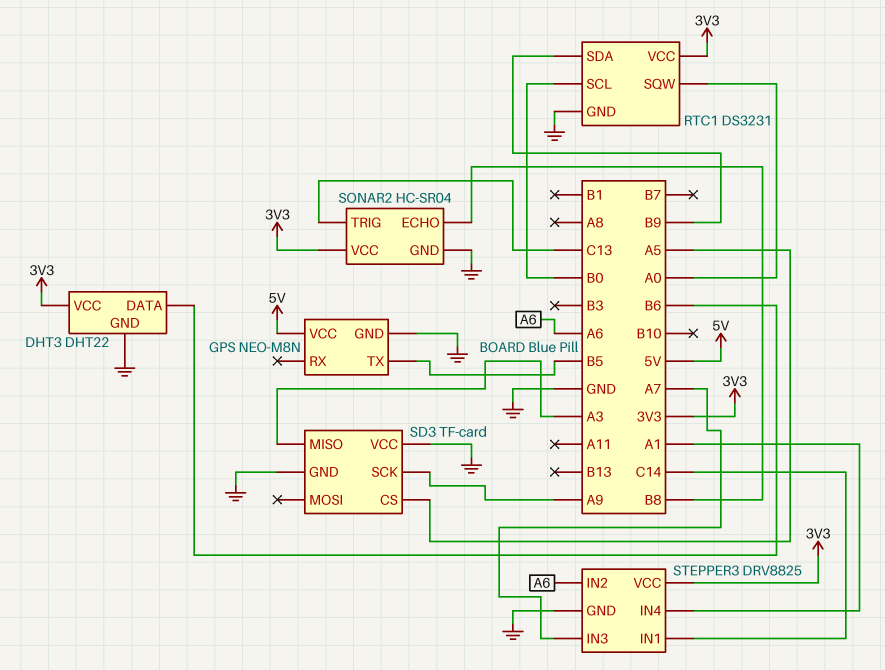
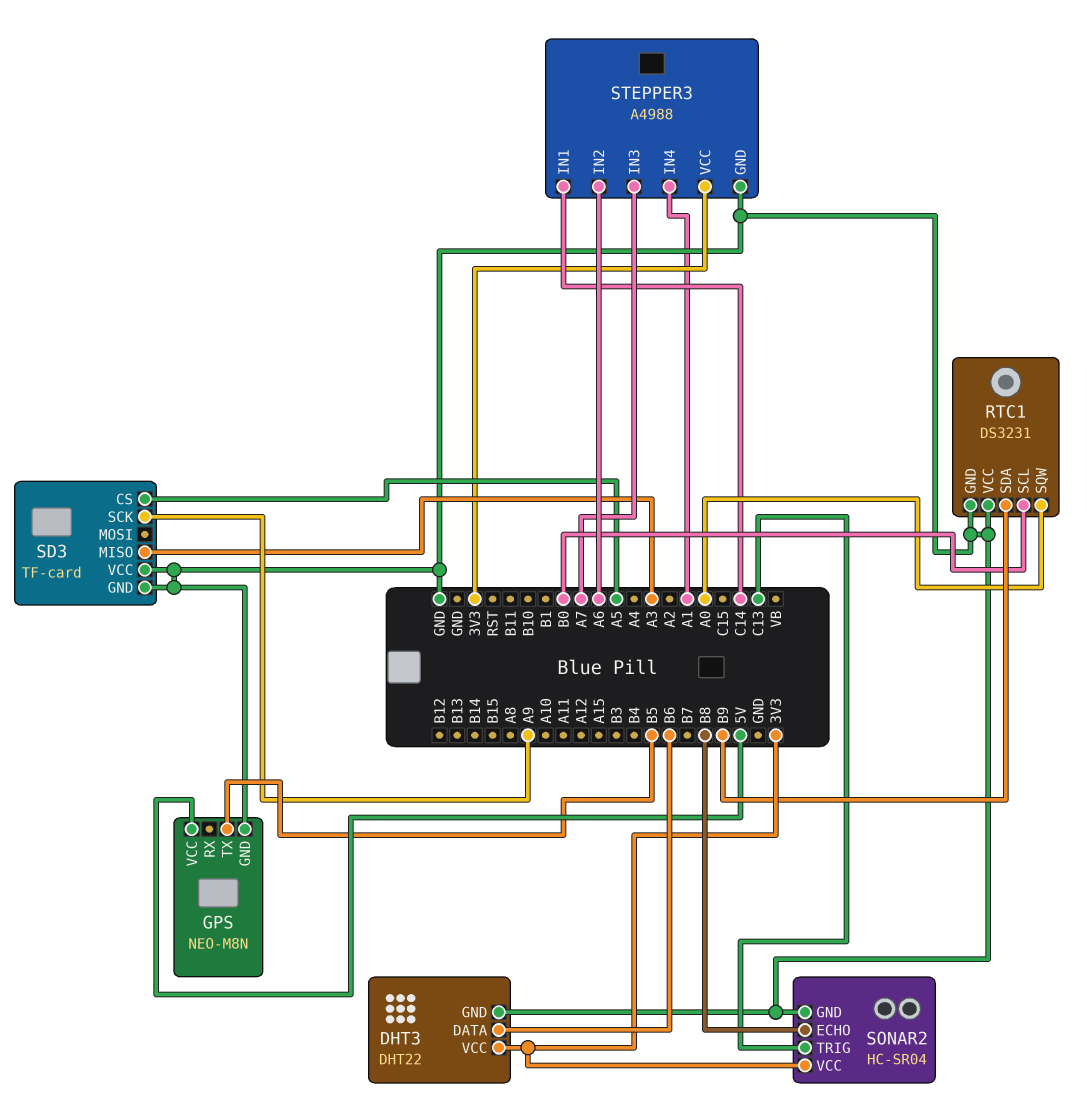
RTC1 pin VCC: 3V3 -> GND
STEPPER3: DRV8825 -> A4988

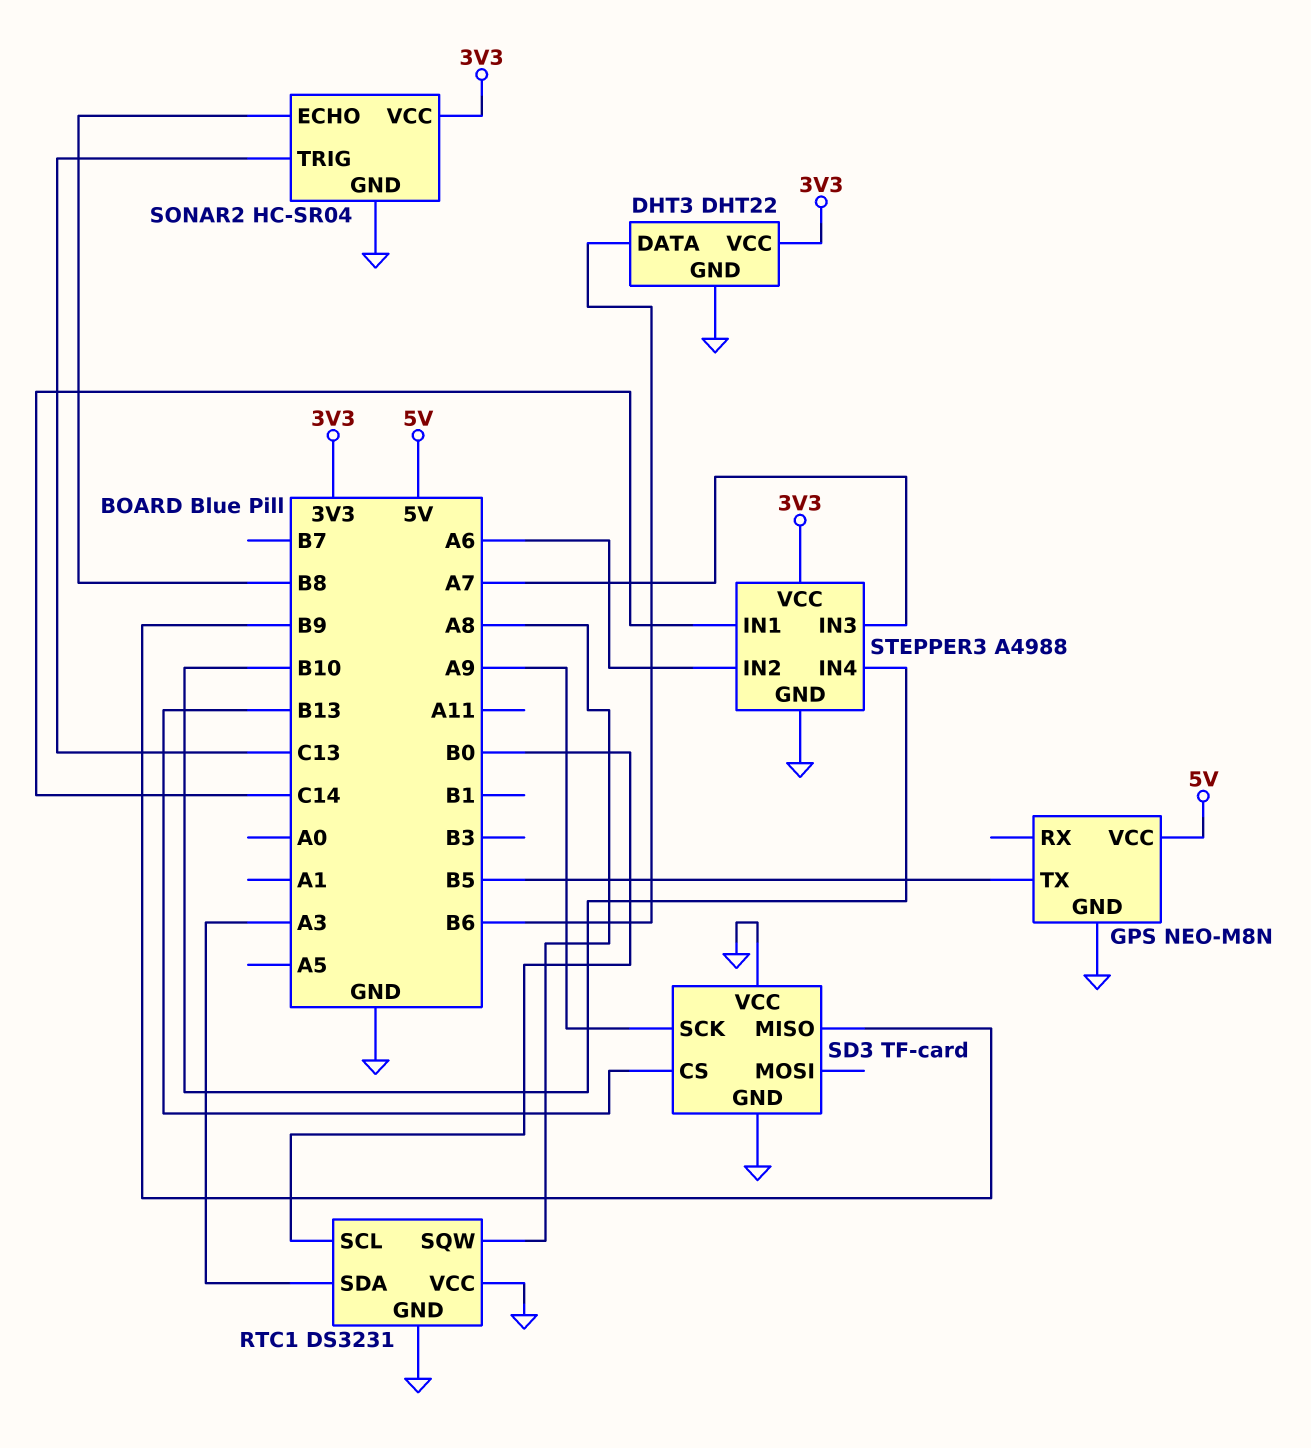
RTC1 pin SDA: B9 -> A3
RTC1 pin SQW: A0 -> A8
SD3 pin CS: A5 -> B13
SD3 pin MISO: A3 -> B9
STEPPER3 pin IN4: A1 -> B10

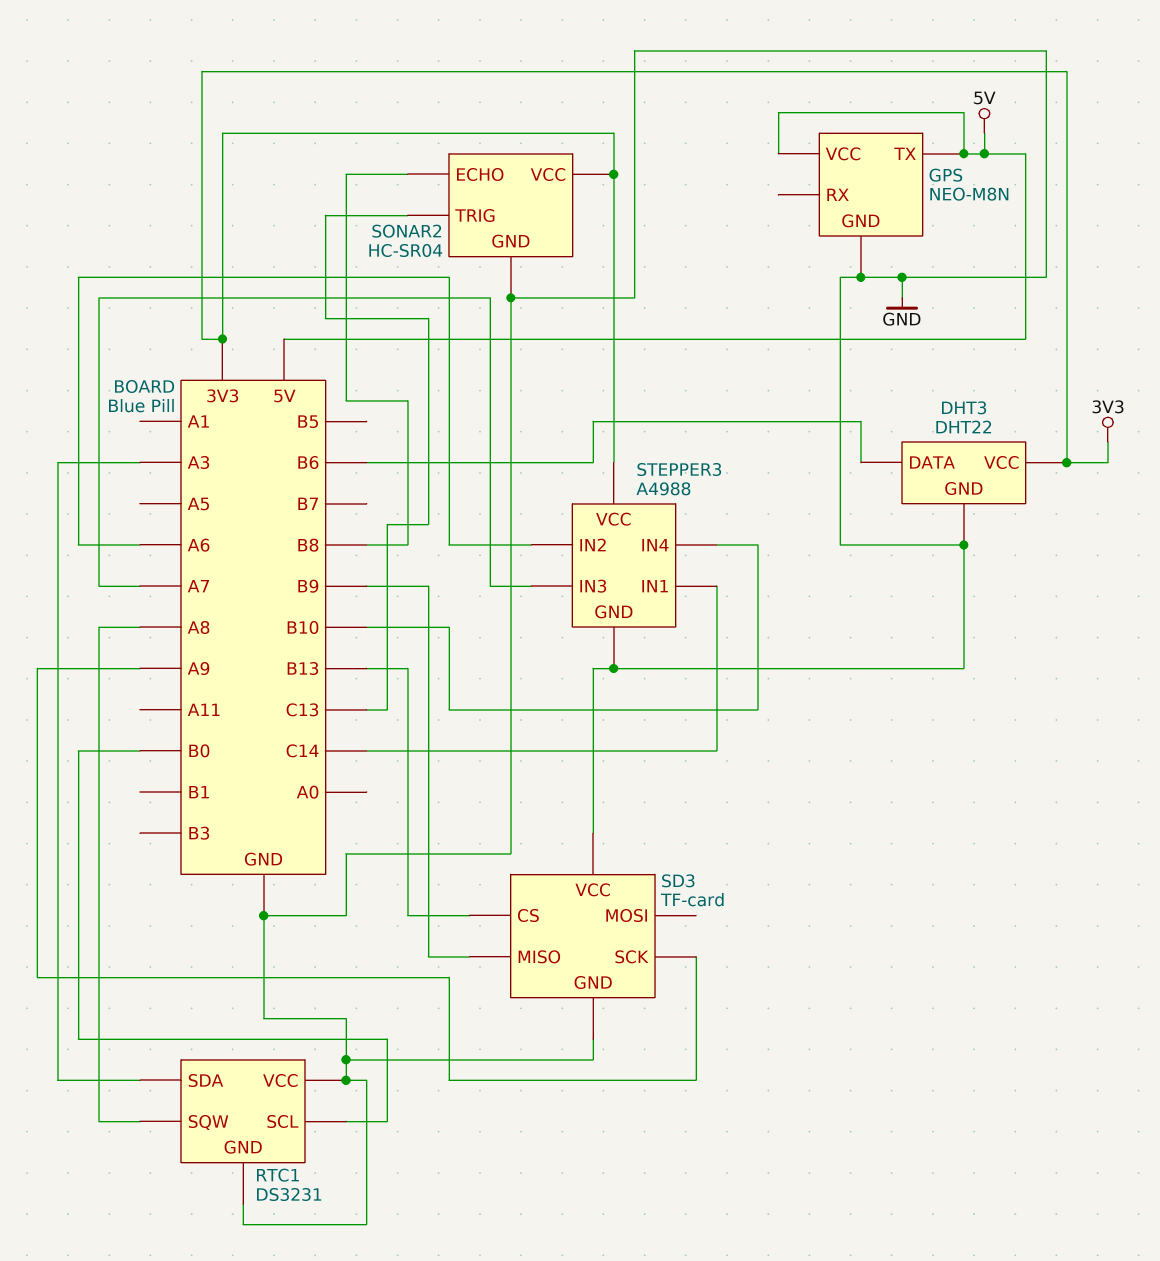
GPS pin TX: B5 -> 5V

